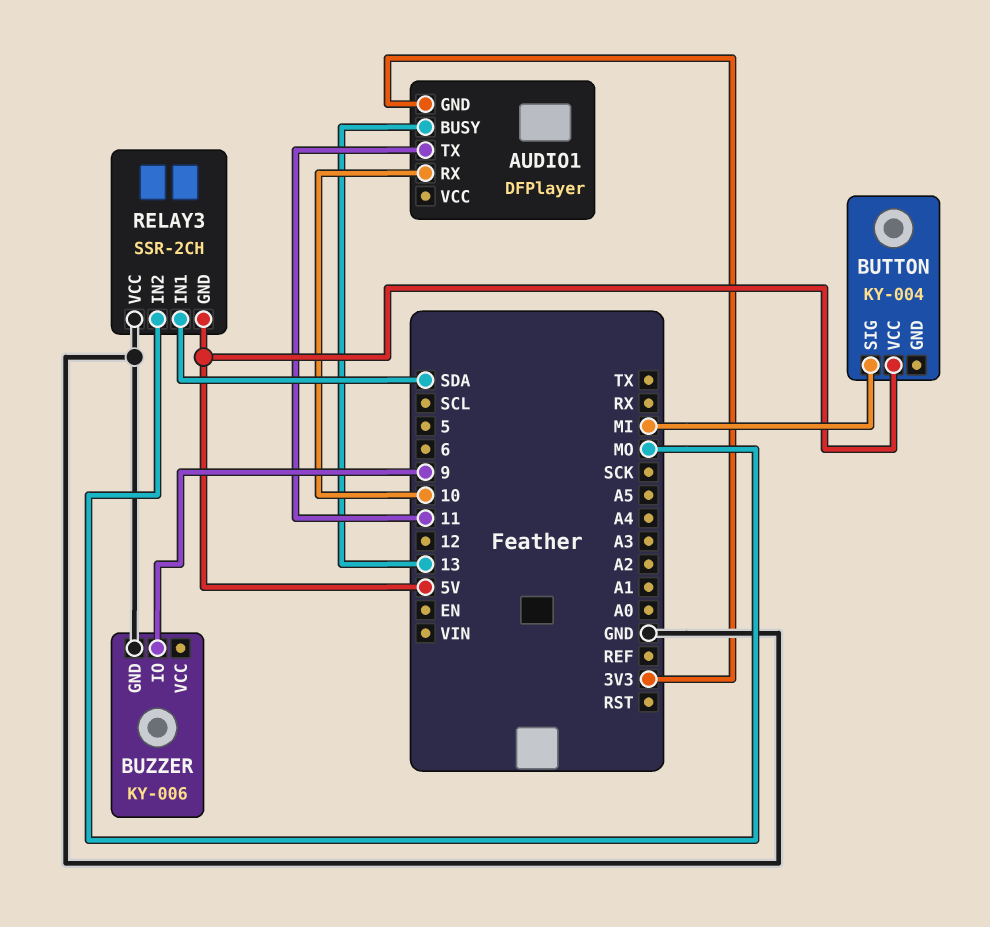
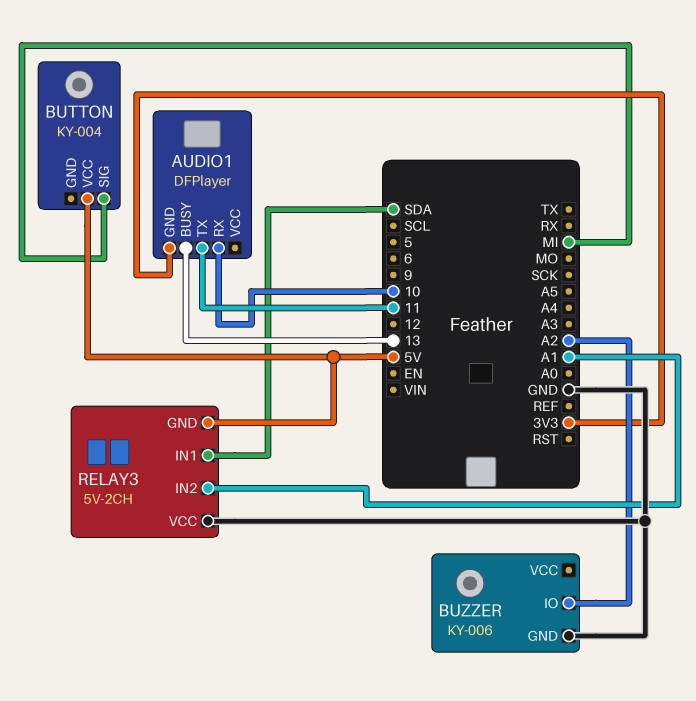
BUZZER pin IO: 9 -> A2
RELAY3: SSR-2CH -> 5V-2CH
RELAY3 pin IN2: MO -> A1

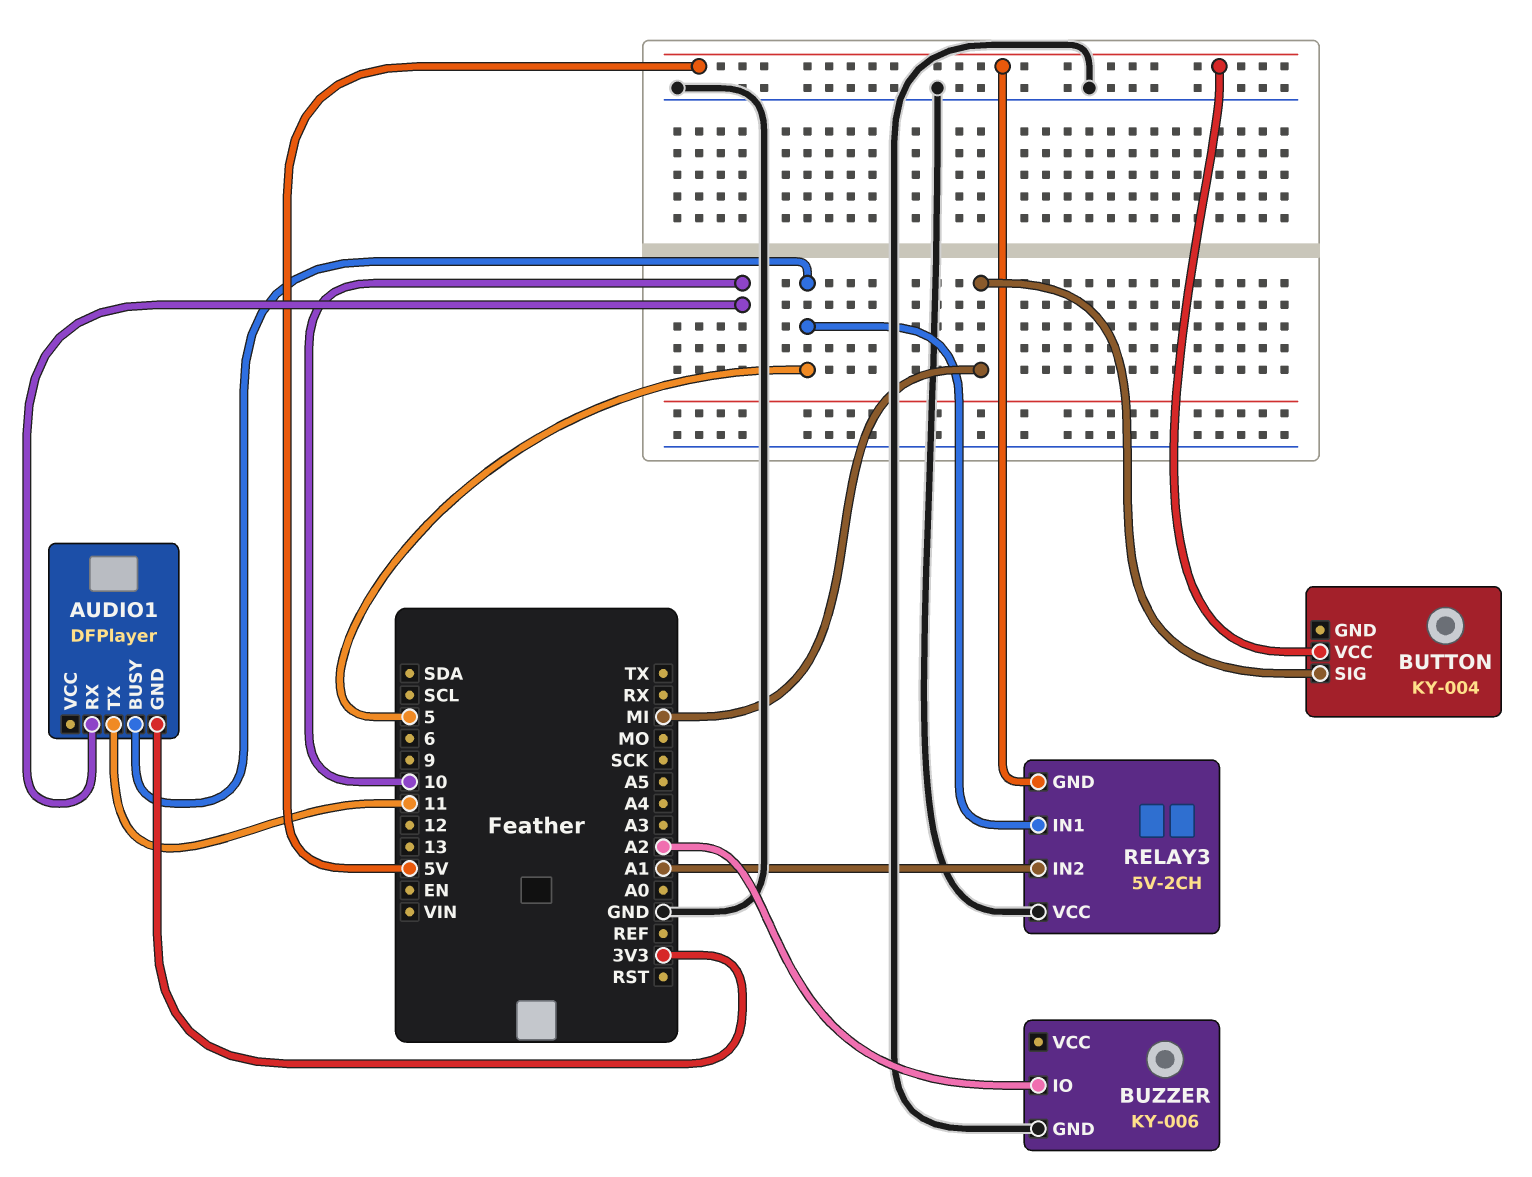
AUDIO1 pin BUSY: 13 -> 5
RELAY3 pin IN1: SDA -> 5

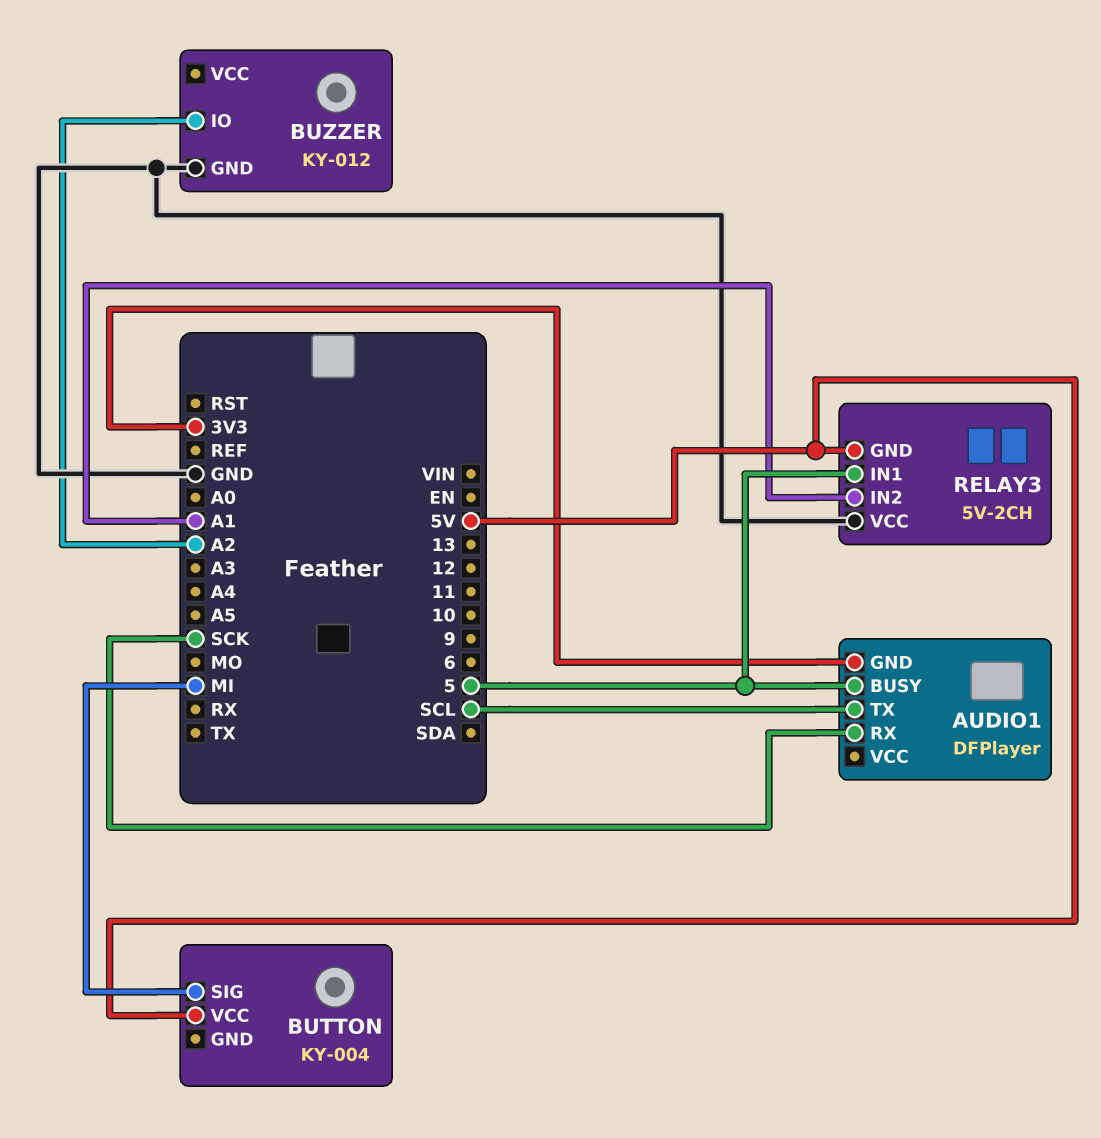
AUDIO1 pin RX: 10 -> SCK
AUDIO1 pin TX: 11 -> SCL
BUZZER: KY-006 -> KY-012

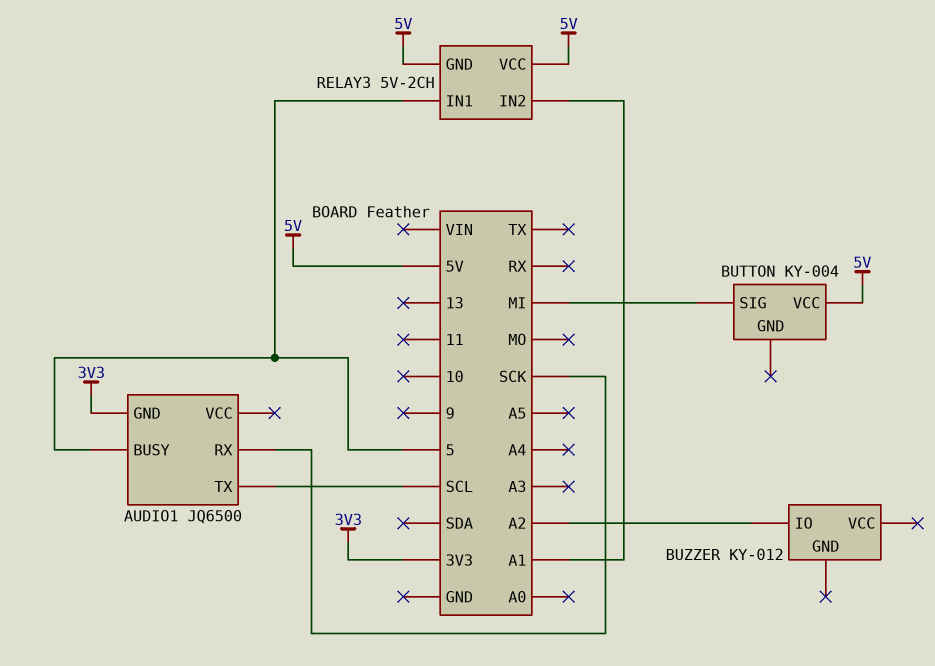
AUDIO1: DFPlayer -> JQ6500
BUZZER pin GND: GND -> none
RELAY3 pin VCC: GND -> 5V

